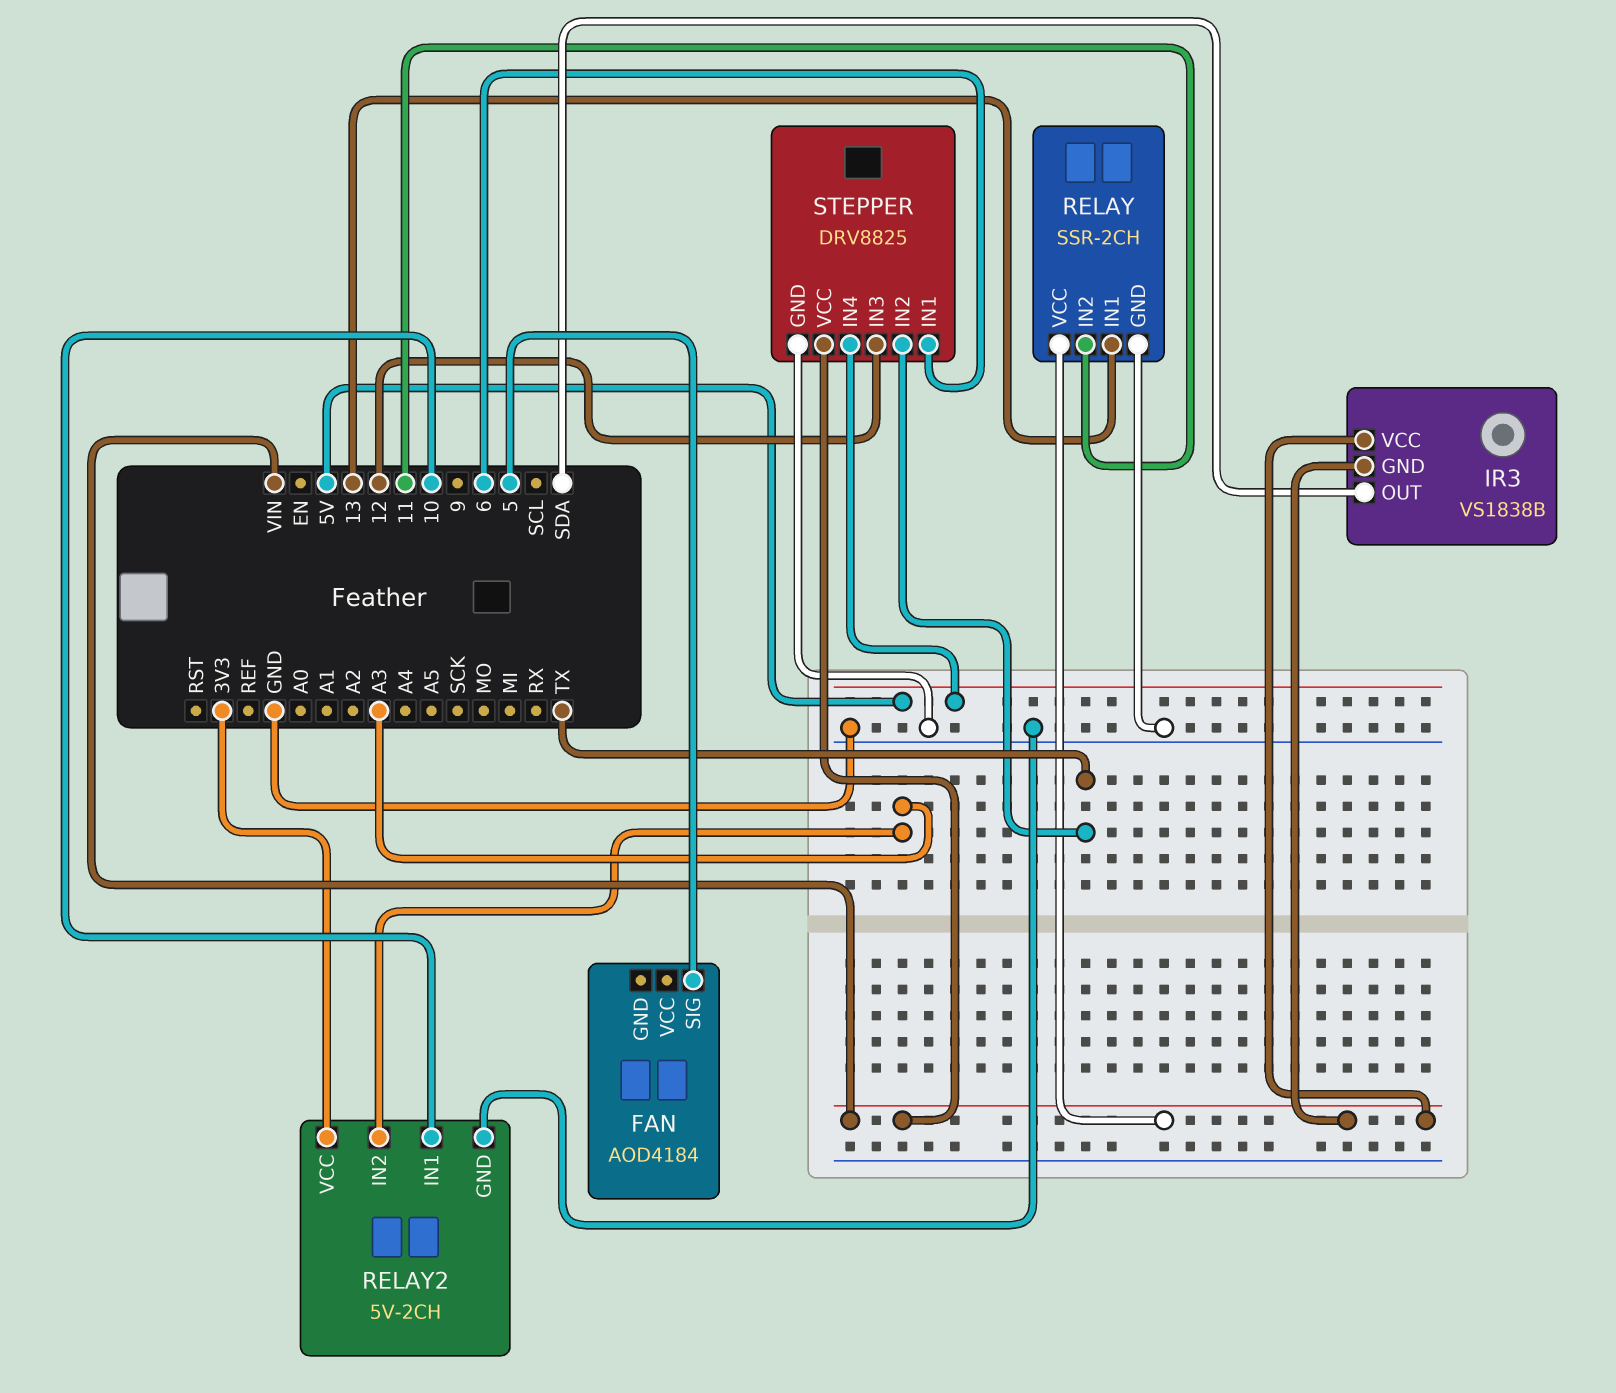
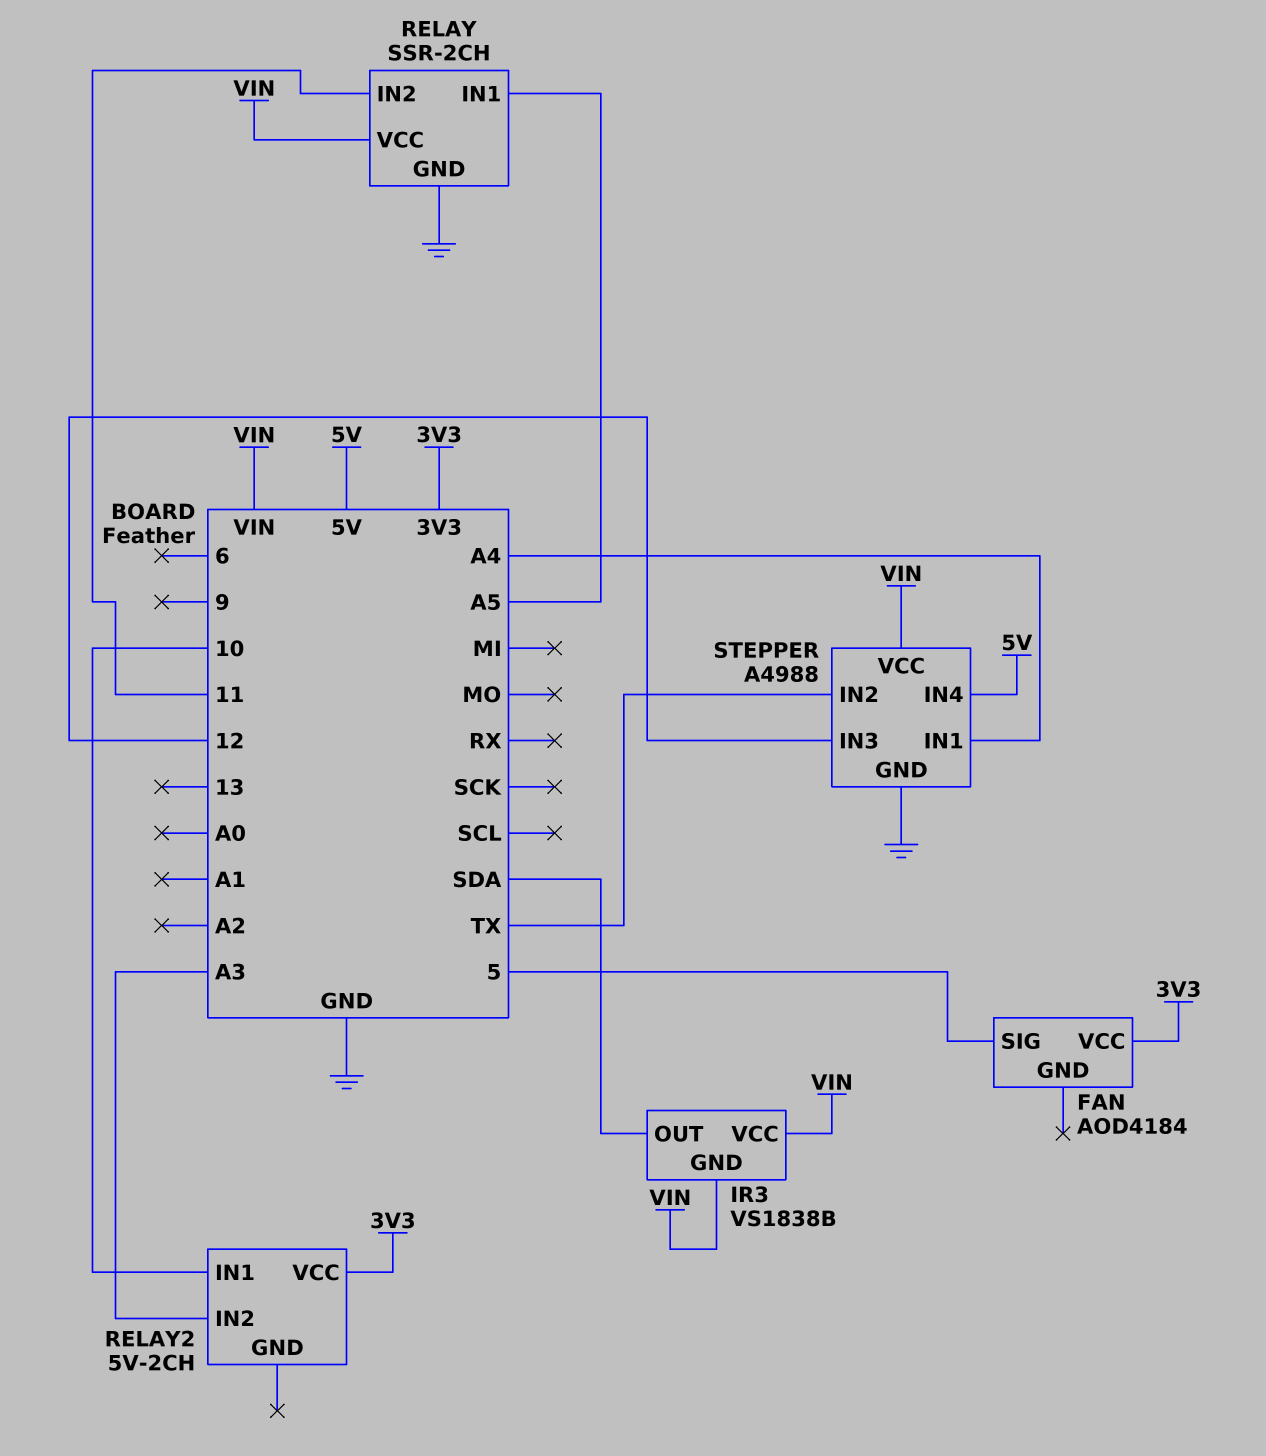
FAN pin VCC: none -> 3V3
RELAY pin IN1: 13 -> A5
RELAY2 pin GND: GND -> none
STEPPER: DRV8825 -> A4988
STEPPER pin IN1: 6 -> A4

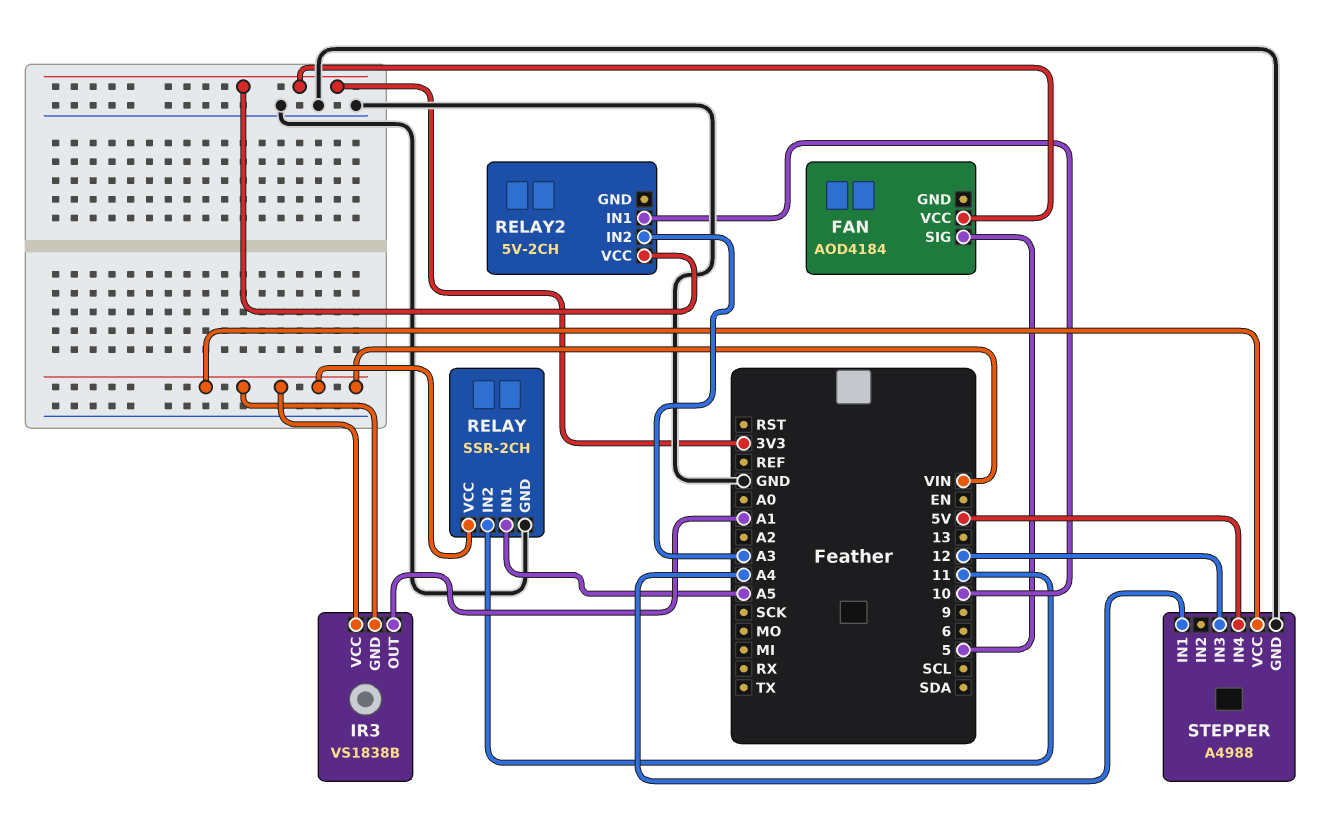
IR3 pin OUT: SDA -> A1
STEPPER pin IN2: TX -> none

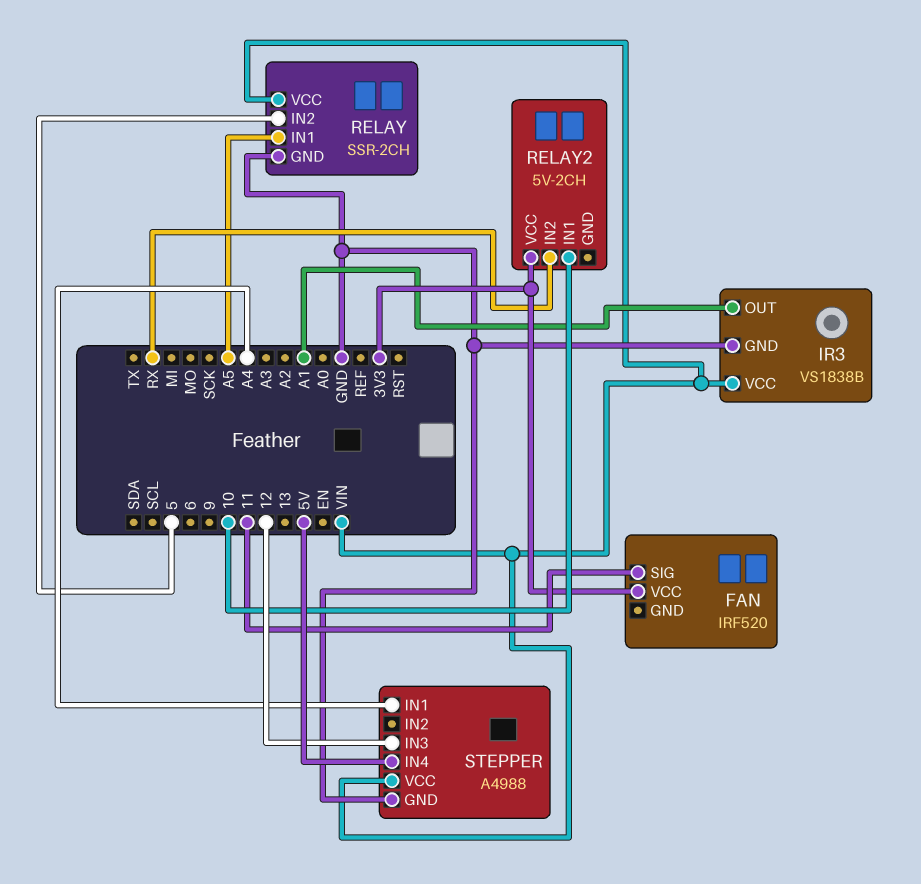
FAN: AOD4184 -> IRF520
FAN pin SIG: 5 -> 11
IR3 pin GND: VIN -> GND
RELAY pin IN2: 11 -> 5
RELAY2 pin IN2: A3 -> RX

